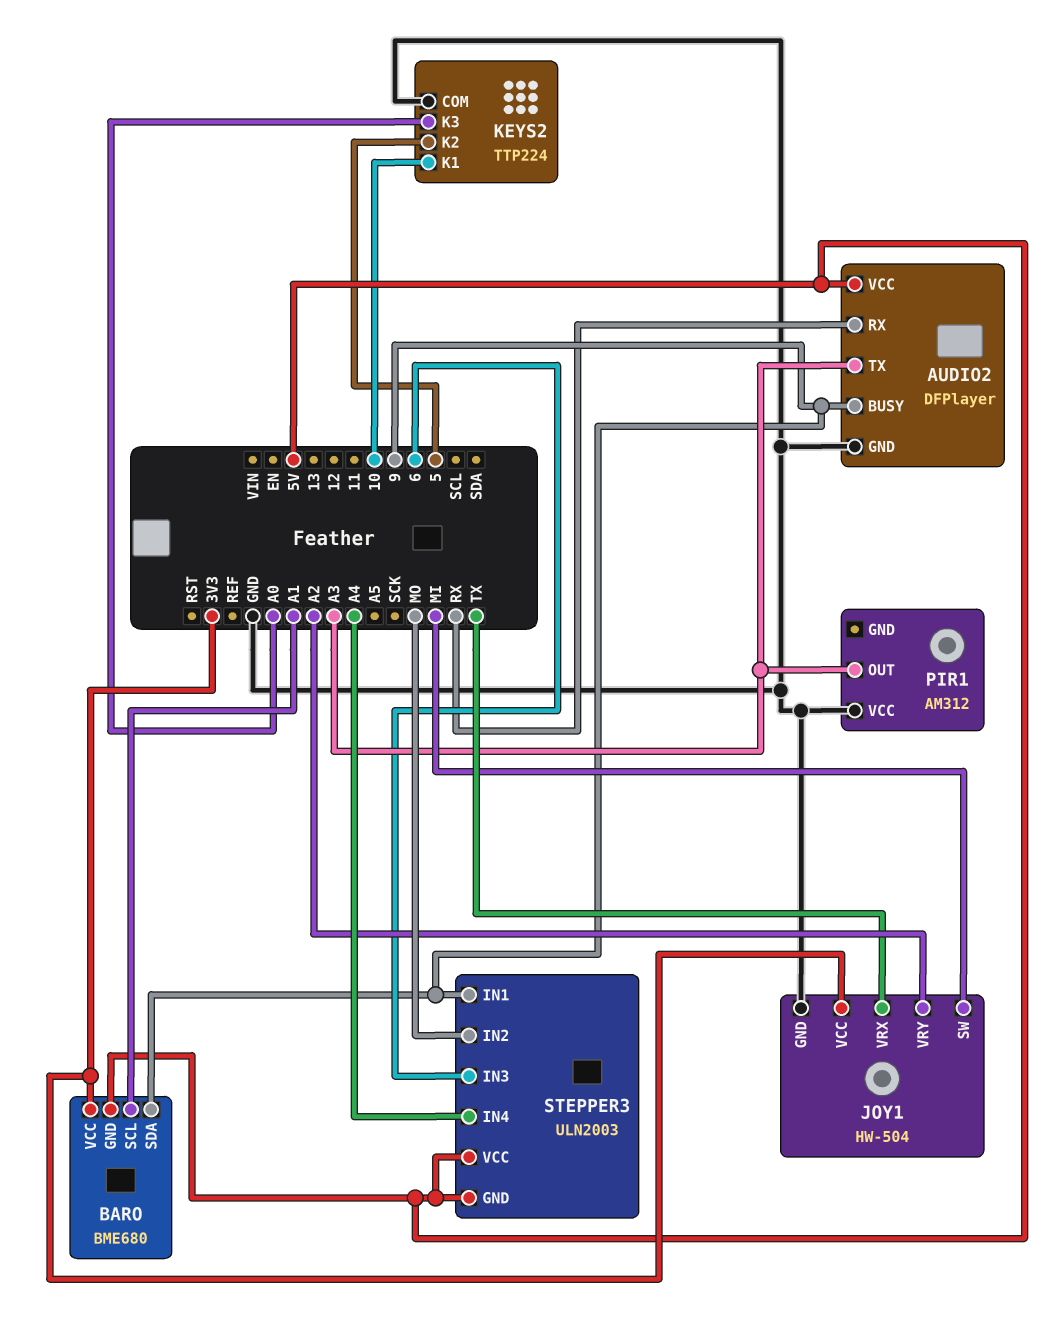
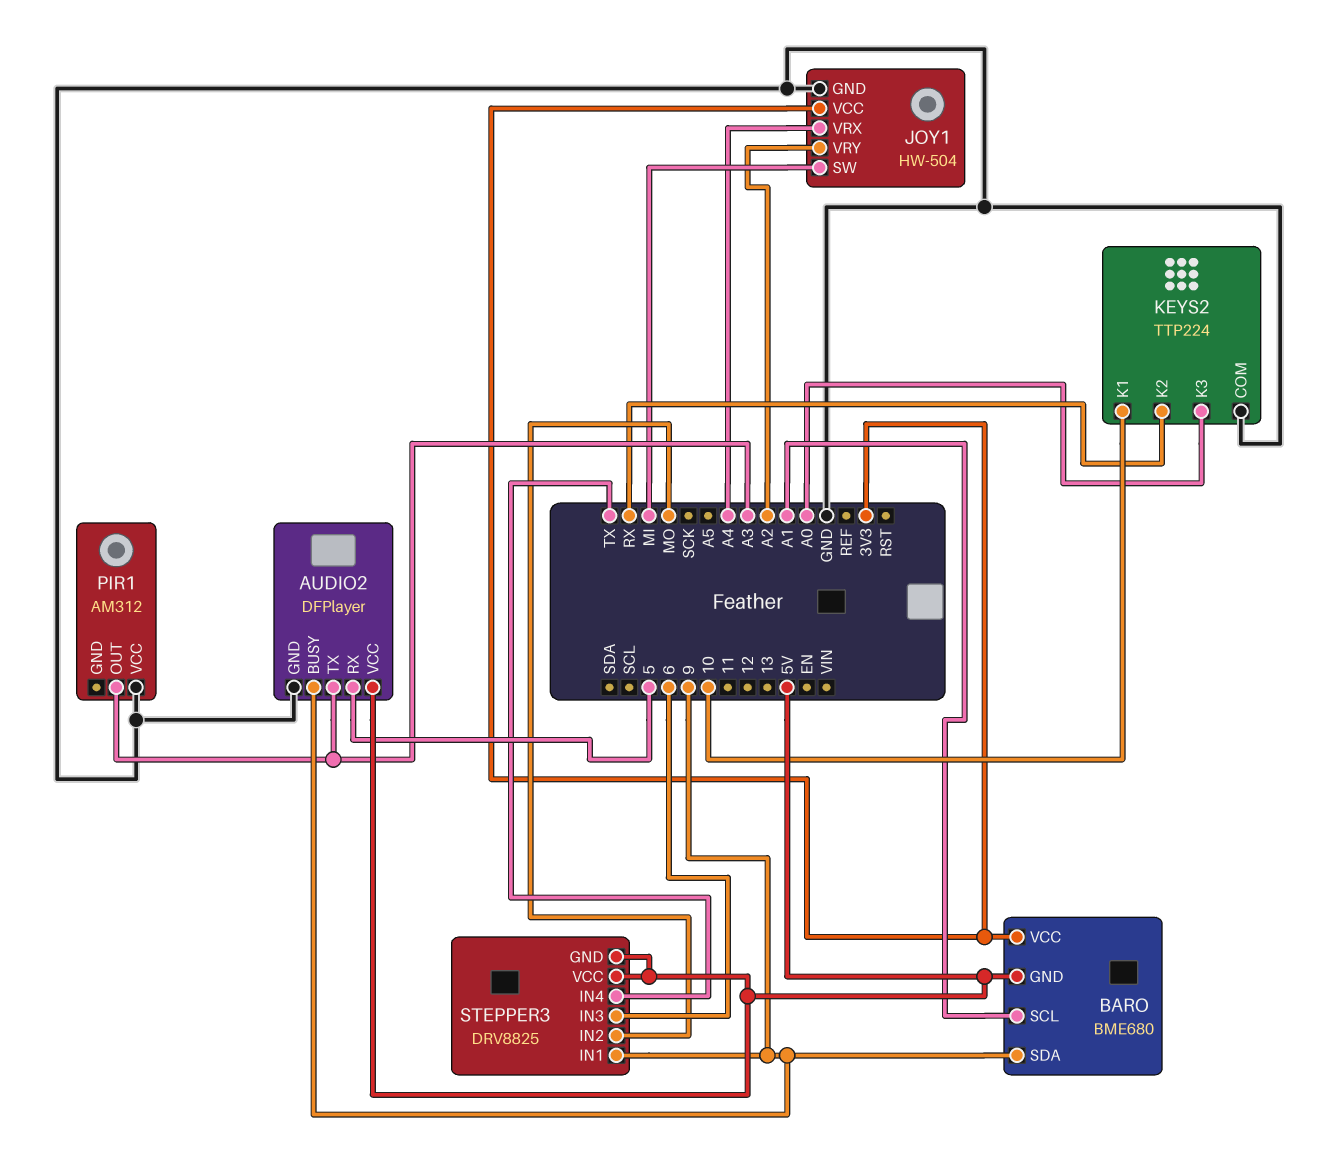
AUDIO2 pin RX: RX -> 5
JOY1 pin VRX: TX -> A4
KEYS2 pin K2: 5 -> RX
STEPPER3: ULN2003 -> DRV8825
STEPPER3 pin IN4: A4 -> TX

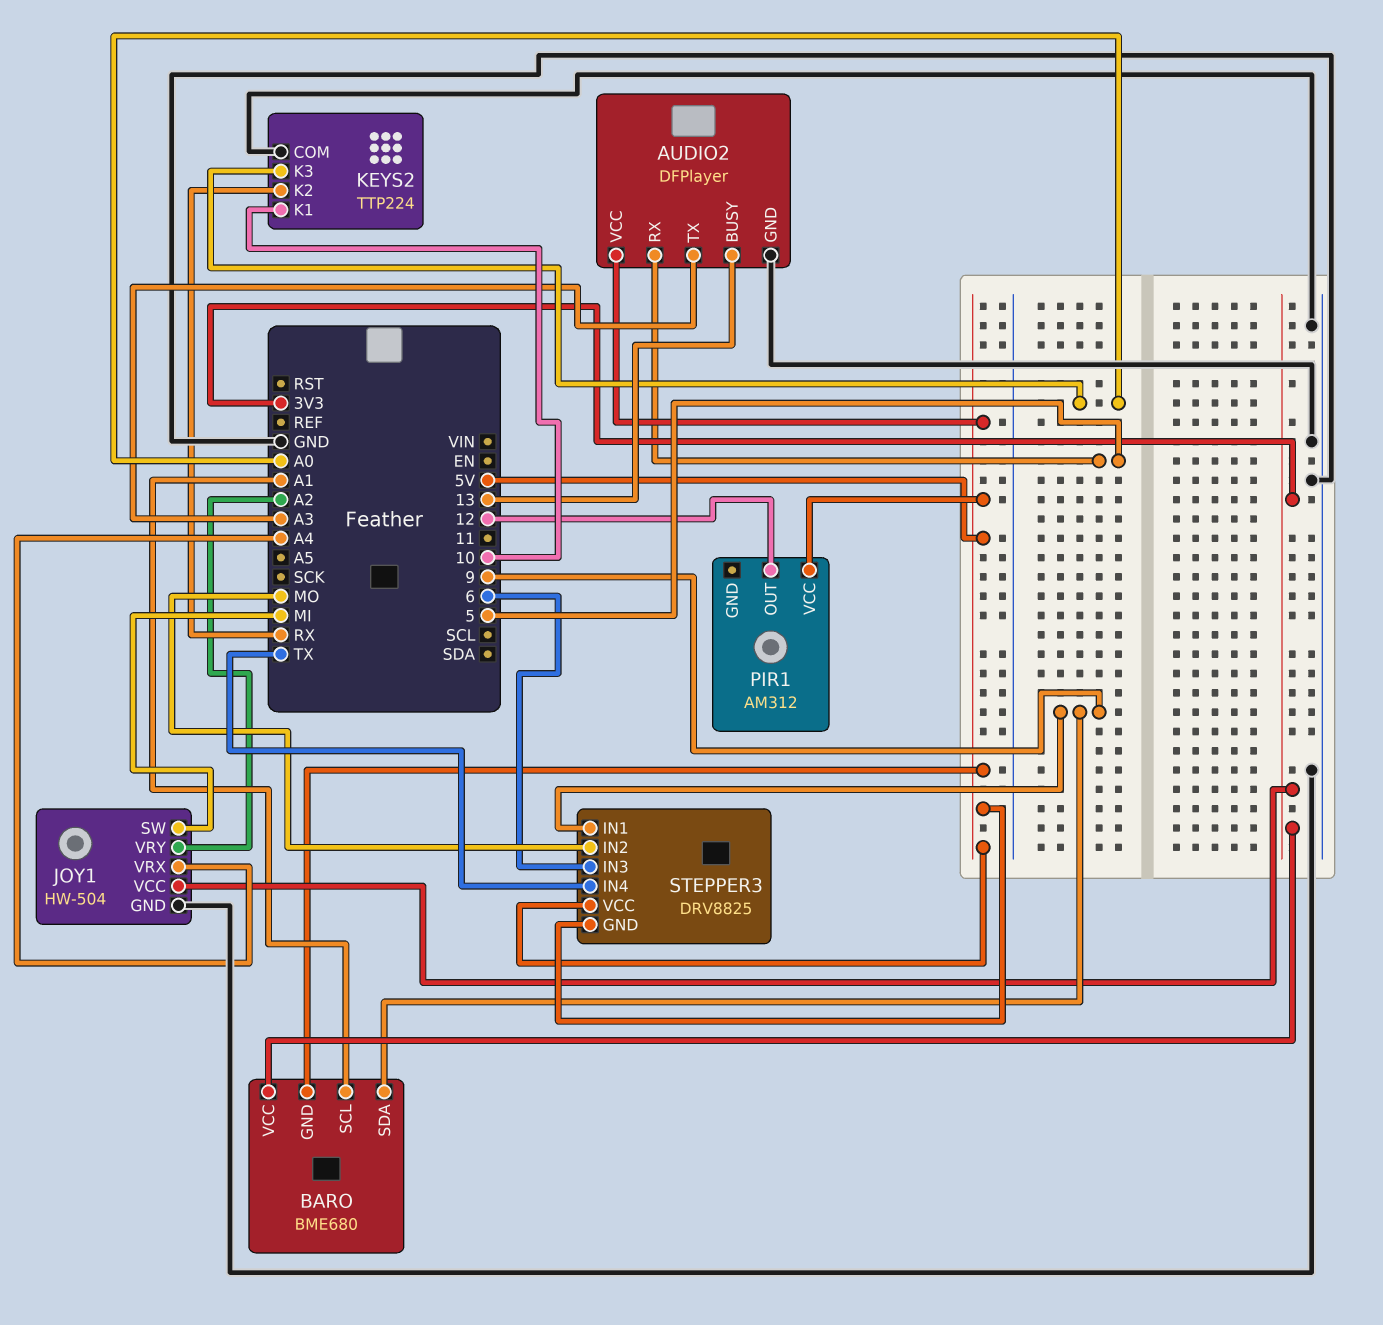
AUDIO2 pin BUSY: 9 -> 13
PIR1 pin OUT: A3 -> 12
PIR1 pin VCC: GND -> 5V

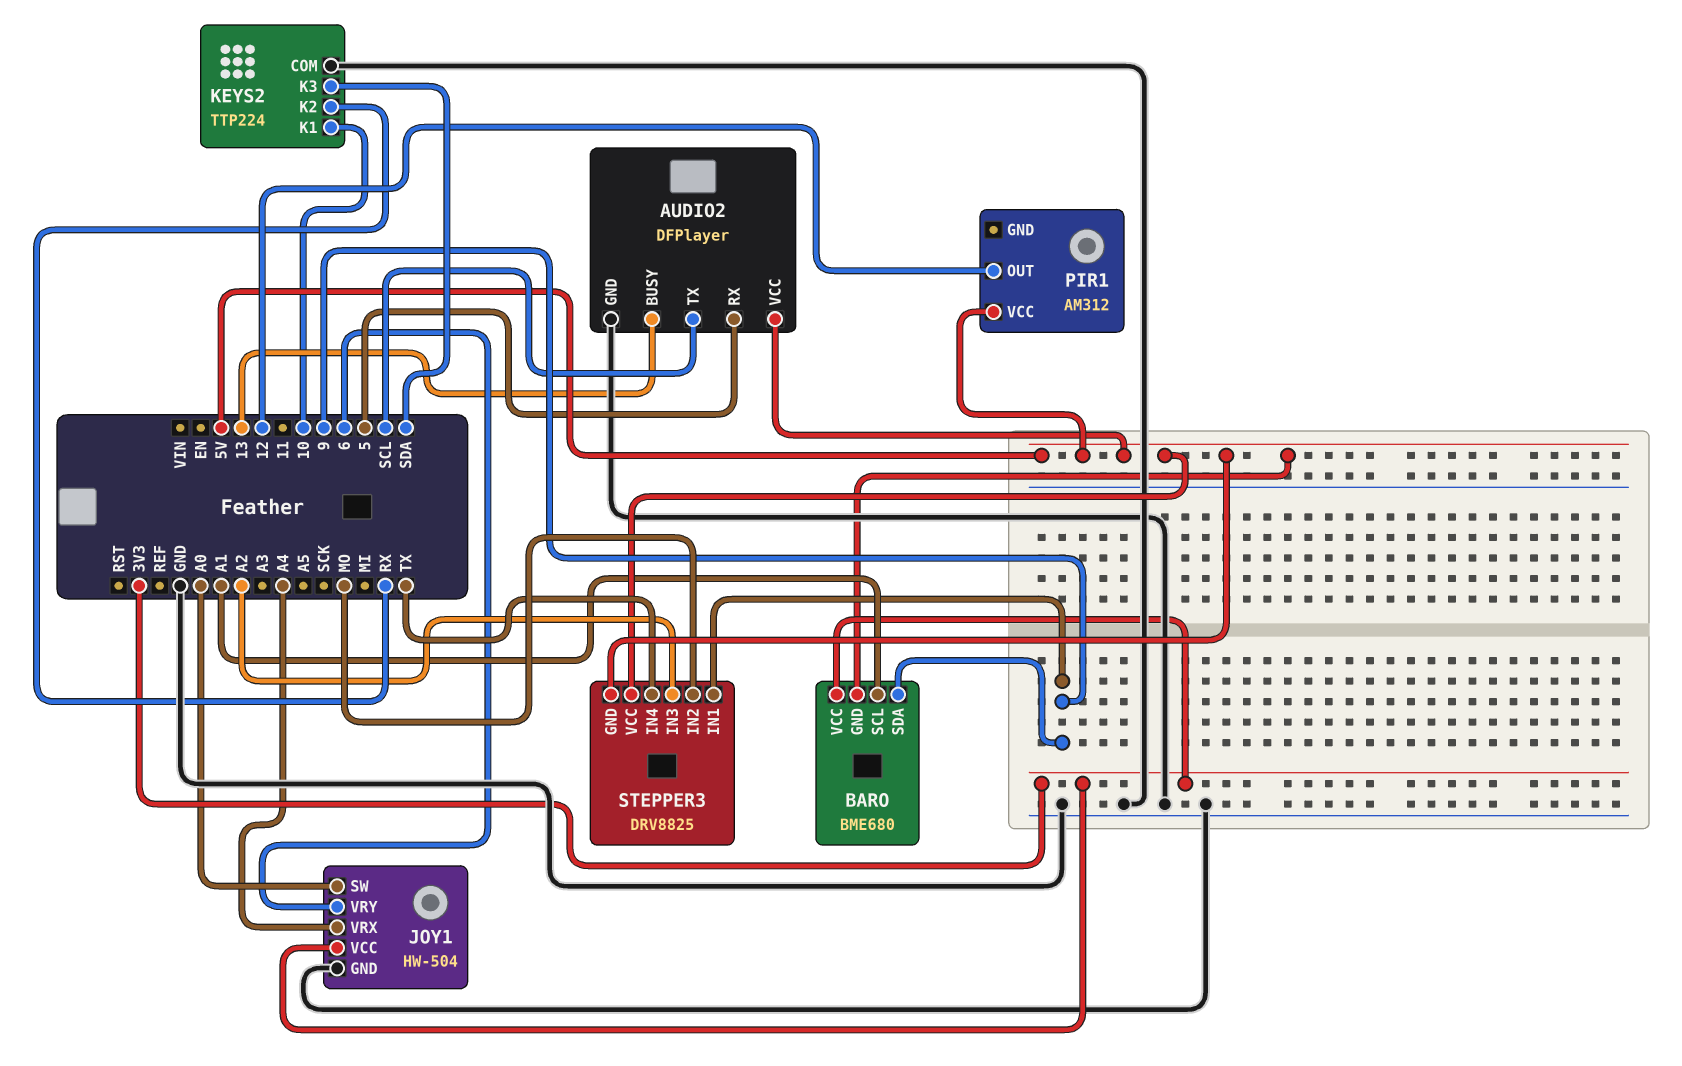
AUDIO2 pin TX: A3 -> SCL
JOY1 pin SW: MI -> A0
JOY1 pin VRY: A2 -> 6
KEYS2 pin K3: A0 -> SDA
STEPPER3 pin IN3: 6 -> A2

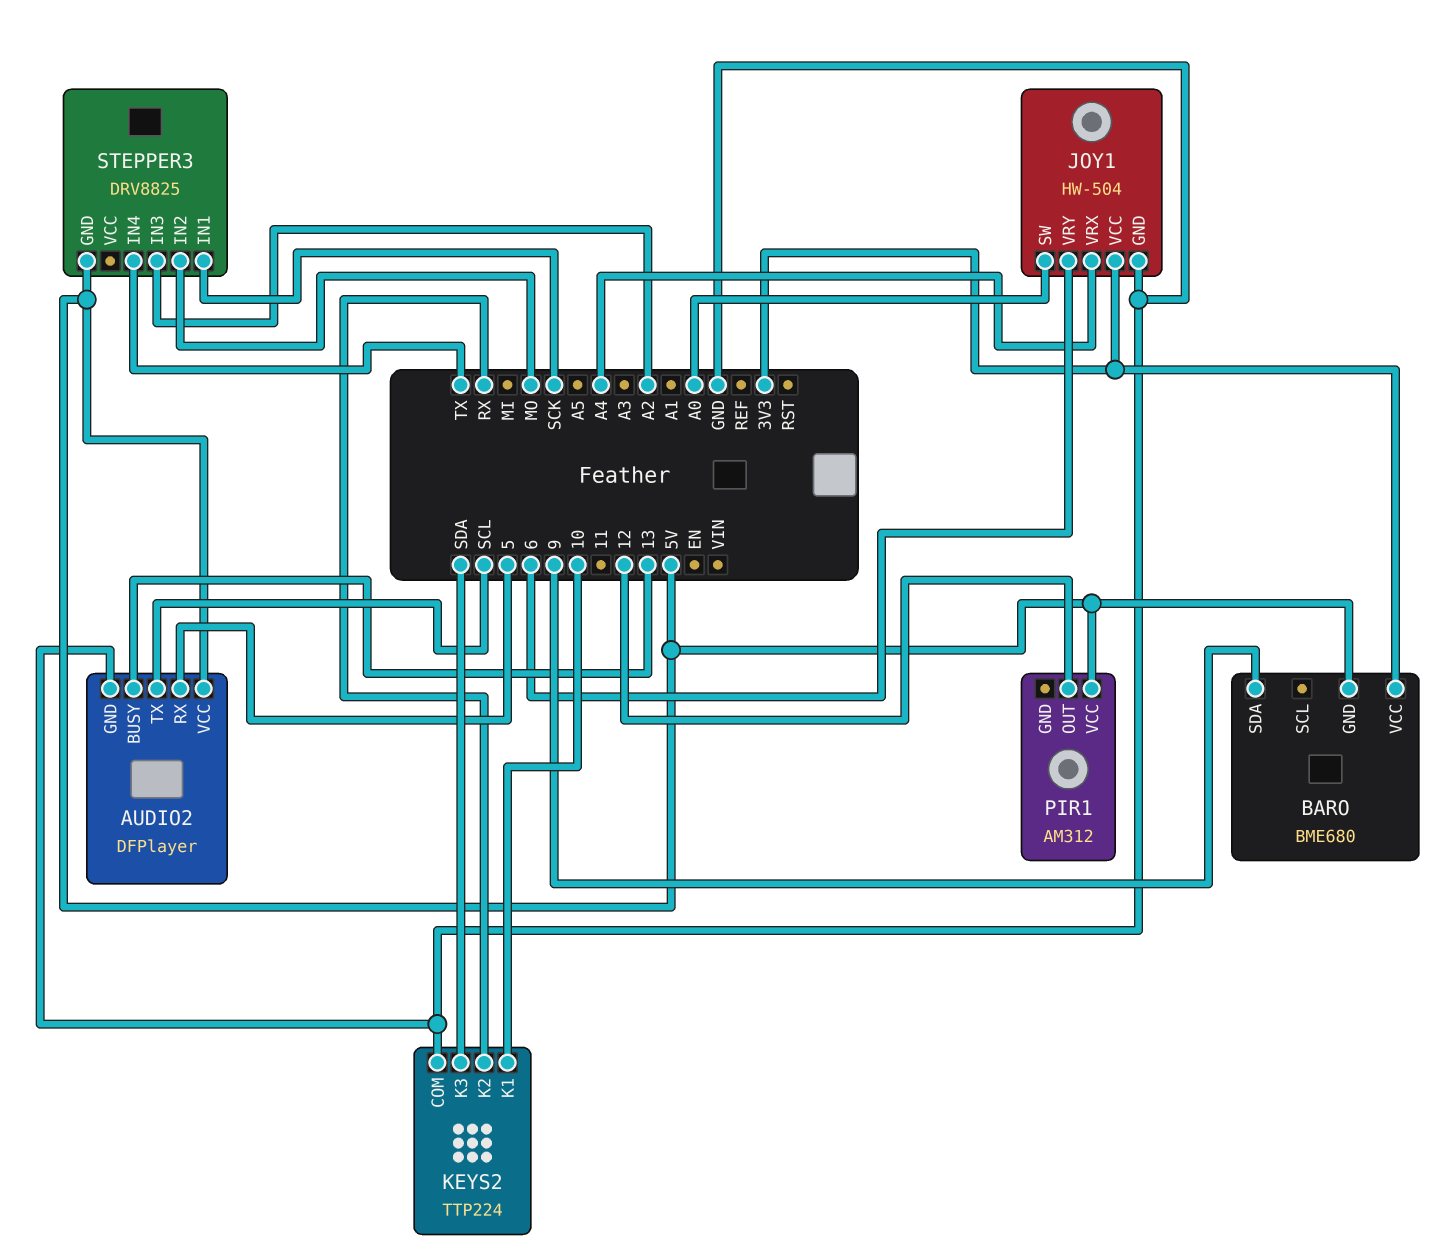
BARO pin SCL: A1 -> none
STEPPER3 pin IN1: 9 -> SCK
STEPPER3 pin VCC: 5V -> none

